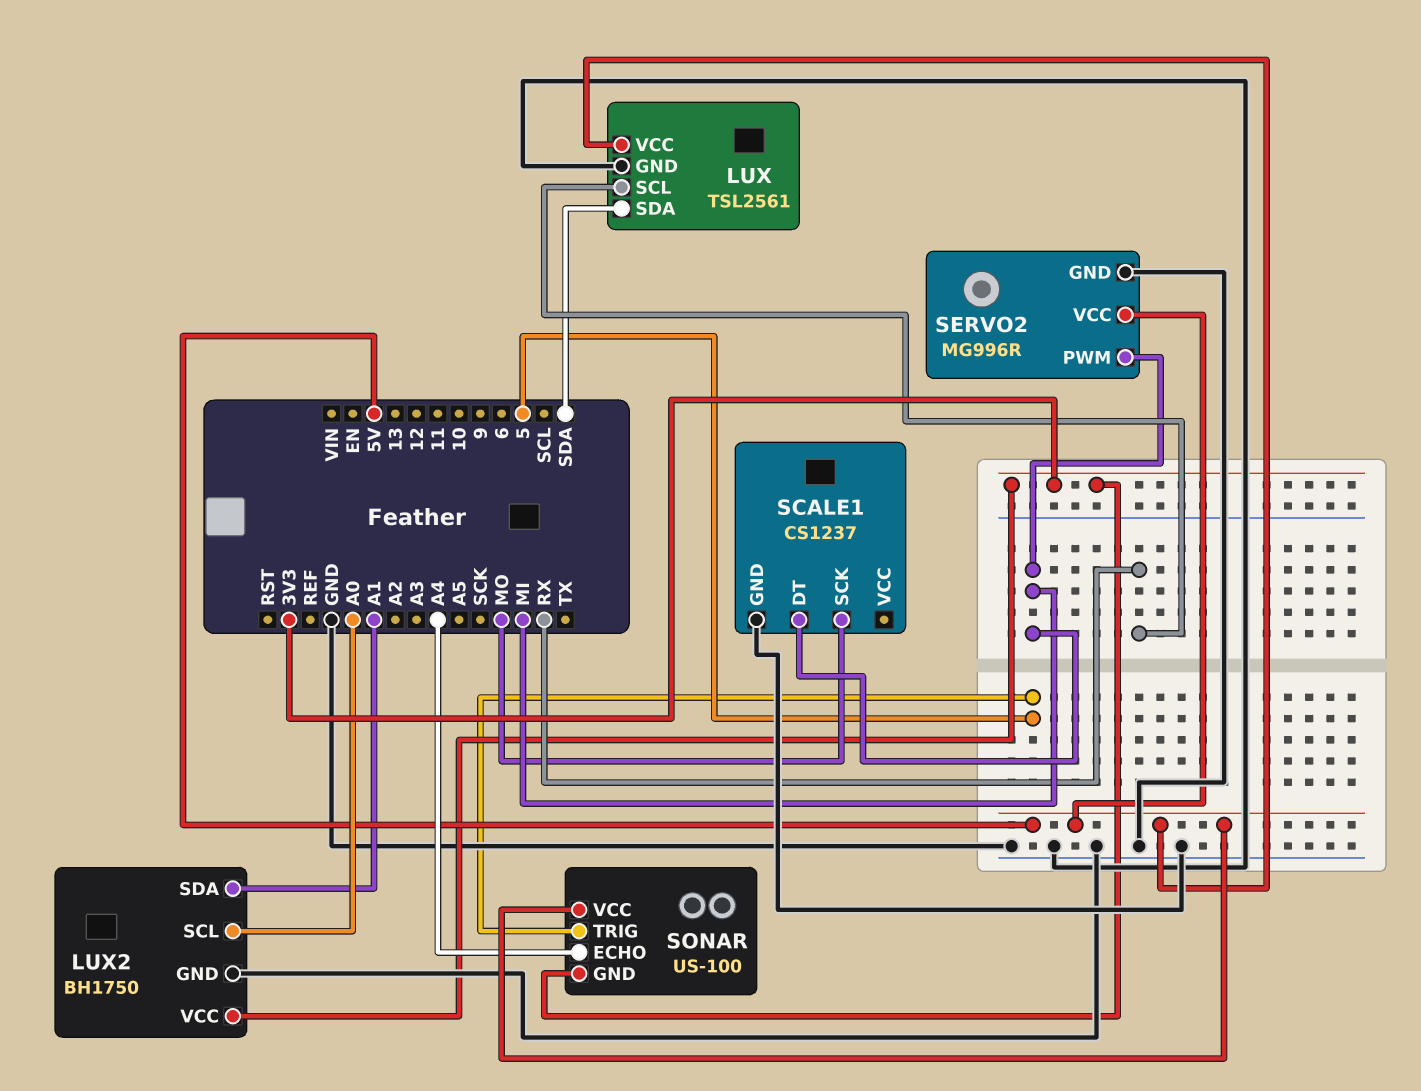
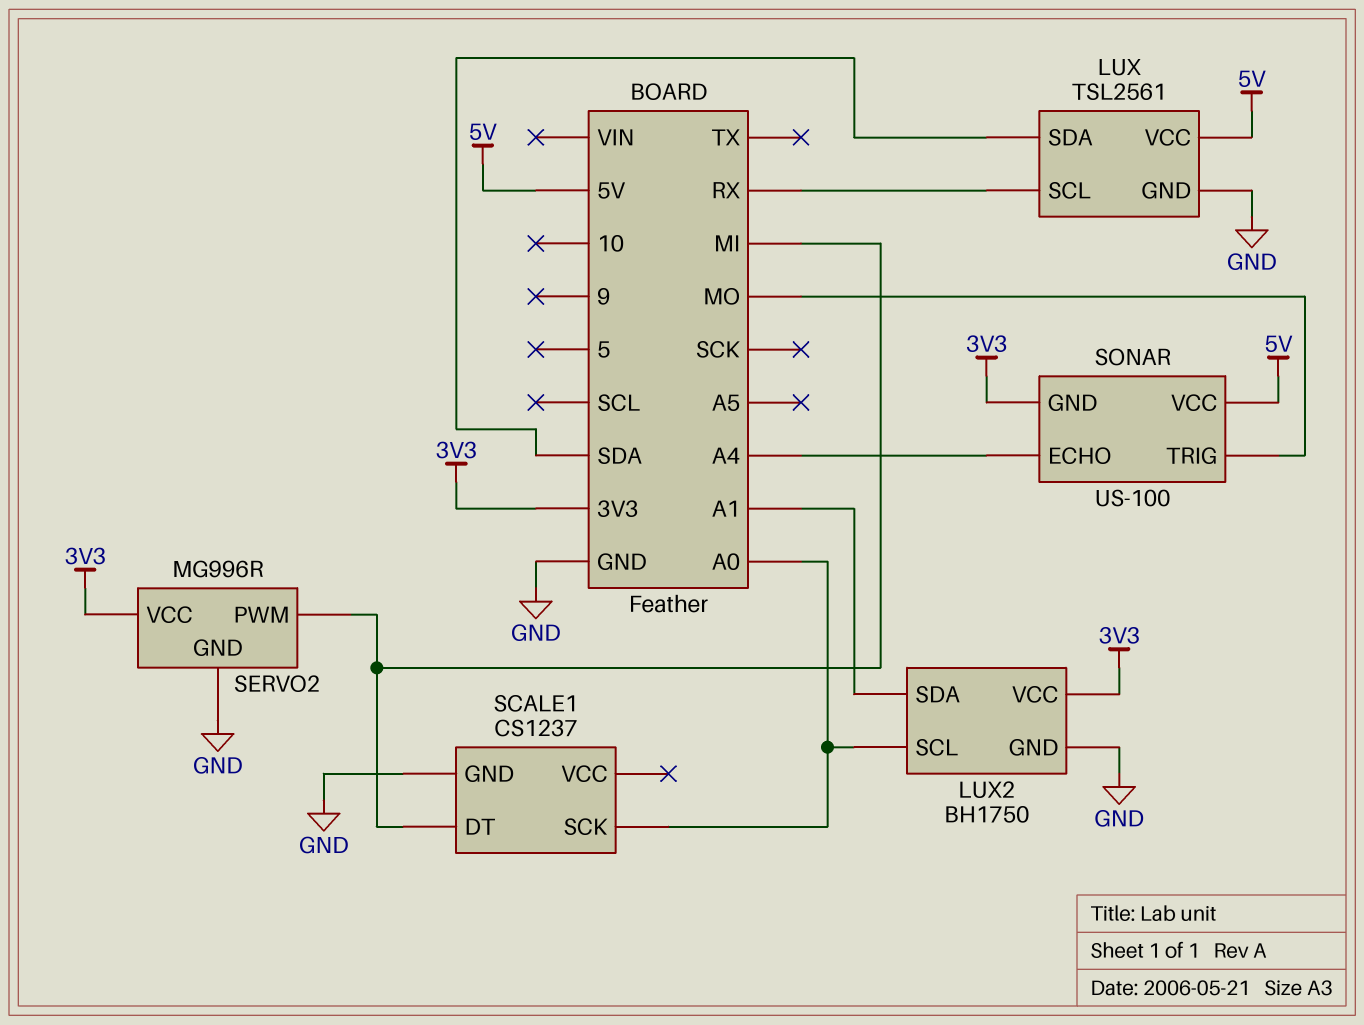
SCALE1 pin SCK: MO -> A0
SERVO2 pin VCC: 5V -> 3V3
SONAR pin TRIG: 5 -> MO

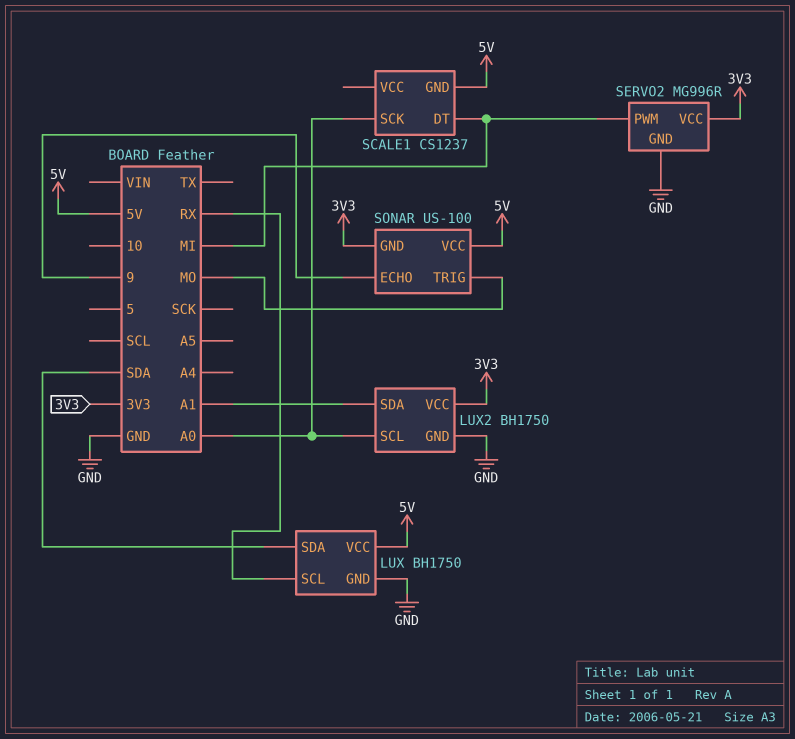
LUX: TSL2561 -> BH1750
SCALE1 pin GND: GND -> 5V
SONAR pin ECHO: A4 -> 9

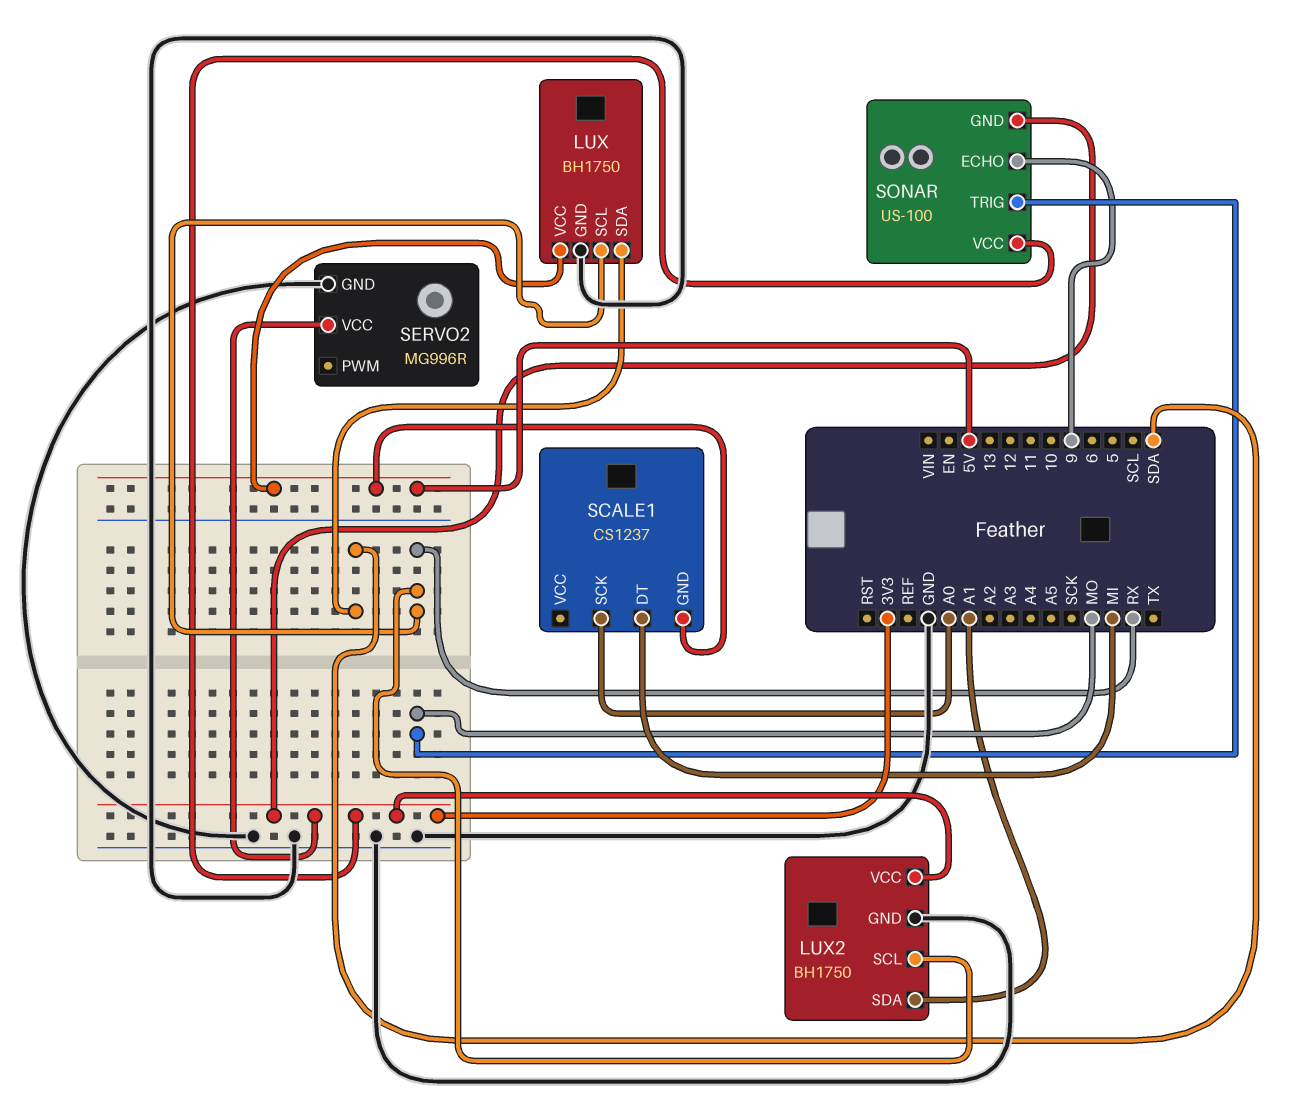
LUX2 pin SCL: A0 -> RX
SERVO2 pin PWM: MI -> none
SONAR pin VCC: 5V -> 3V3

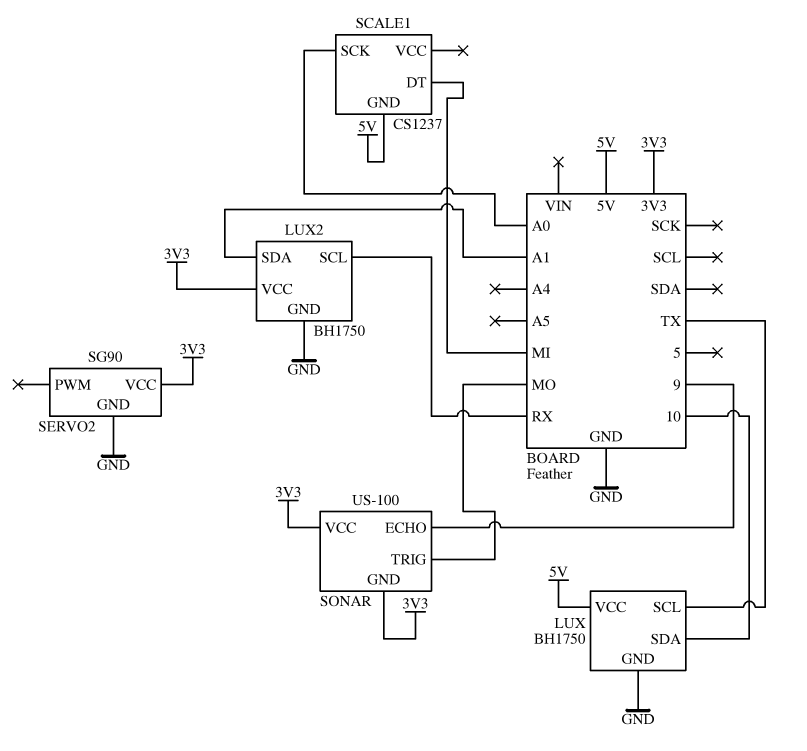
LUX pin SCL: RX -> TX
LUX pin SDA: SDA -> 10
SERVO2: MG996R -> SG90

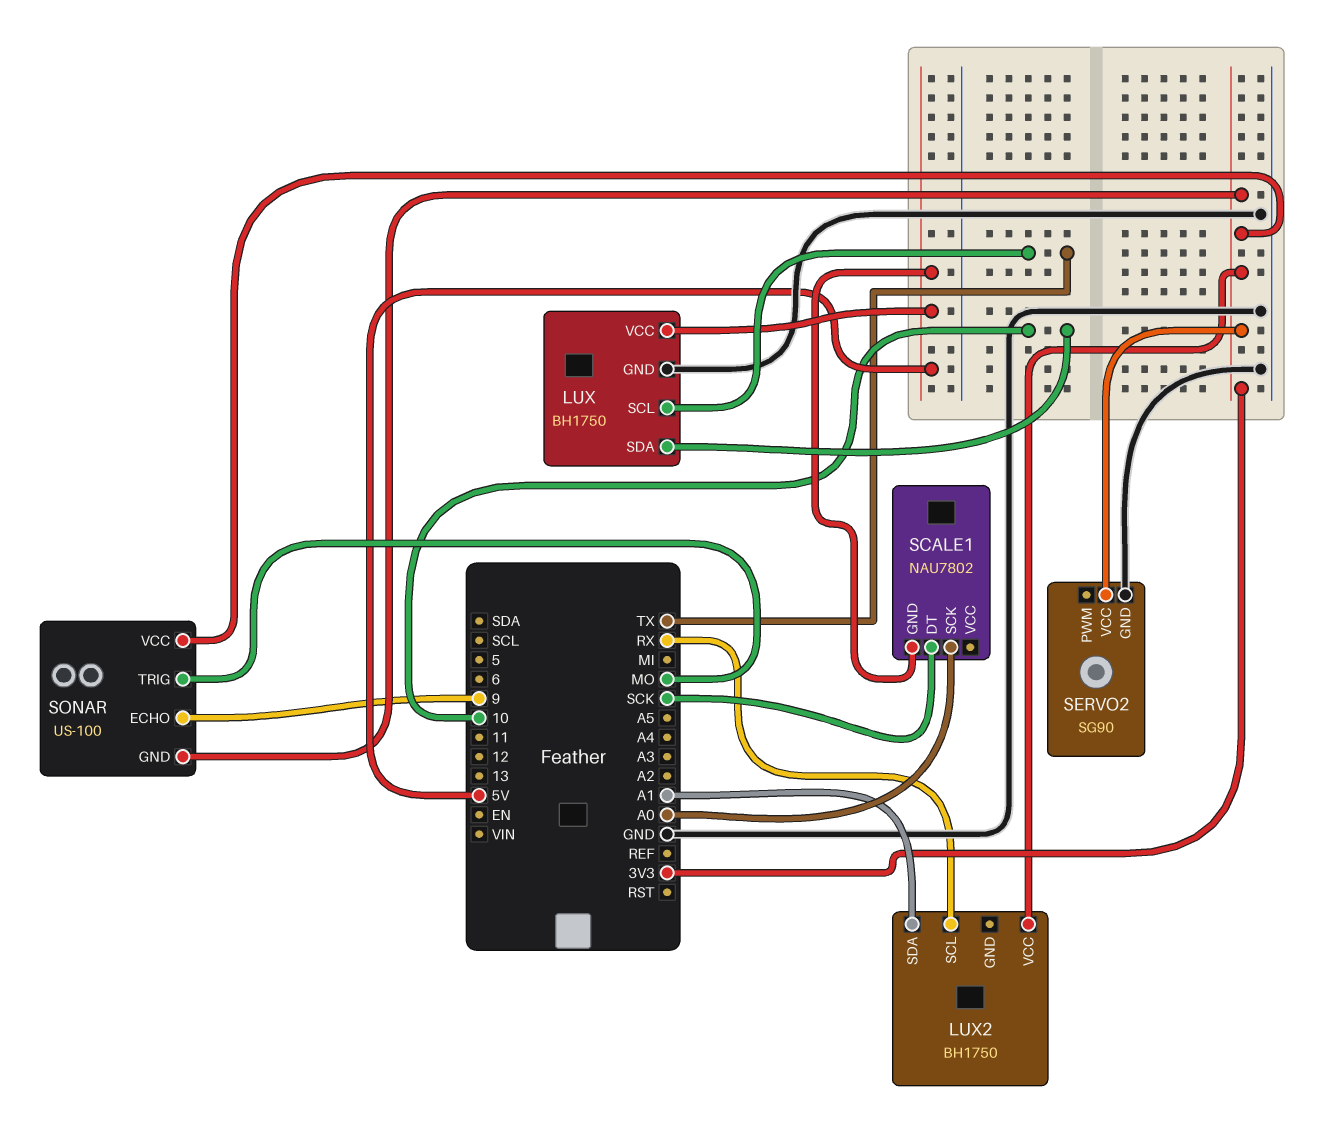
LUX2 pin GND: GND -> none
SCALE1: CS1237 -> NAU7802
SCALE1 pin DT: MI -> SCK

